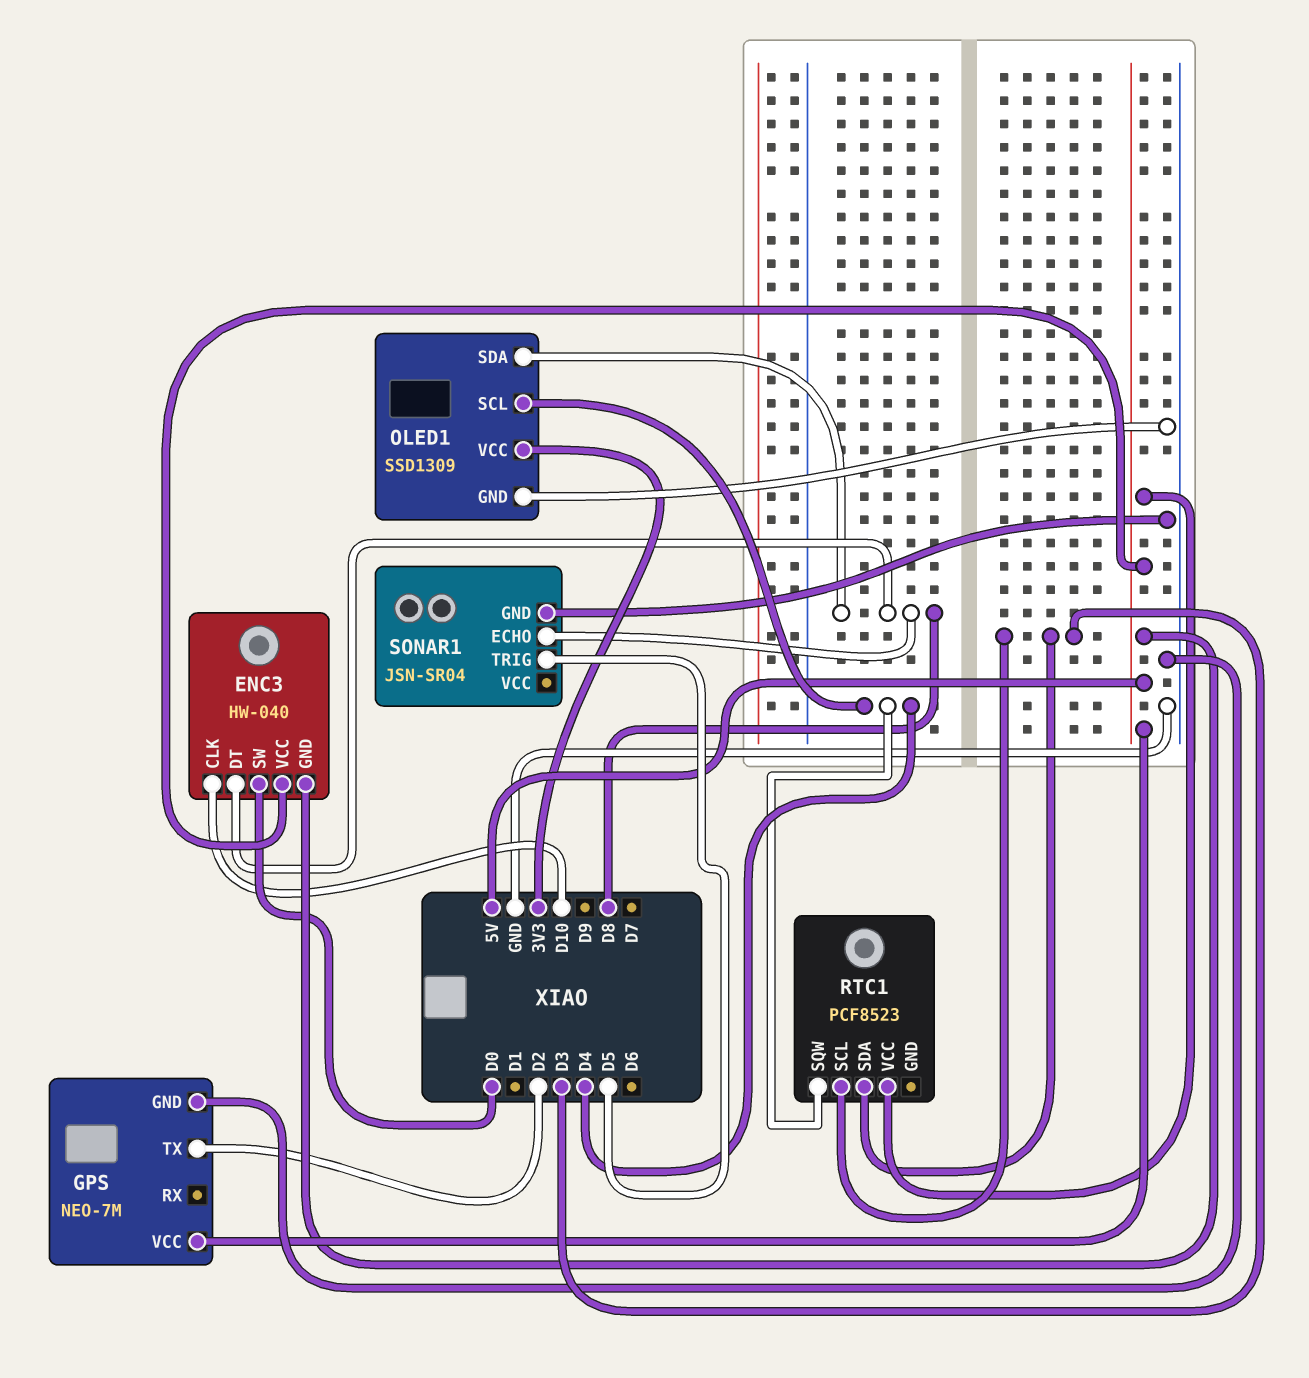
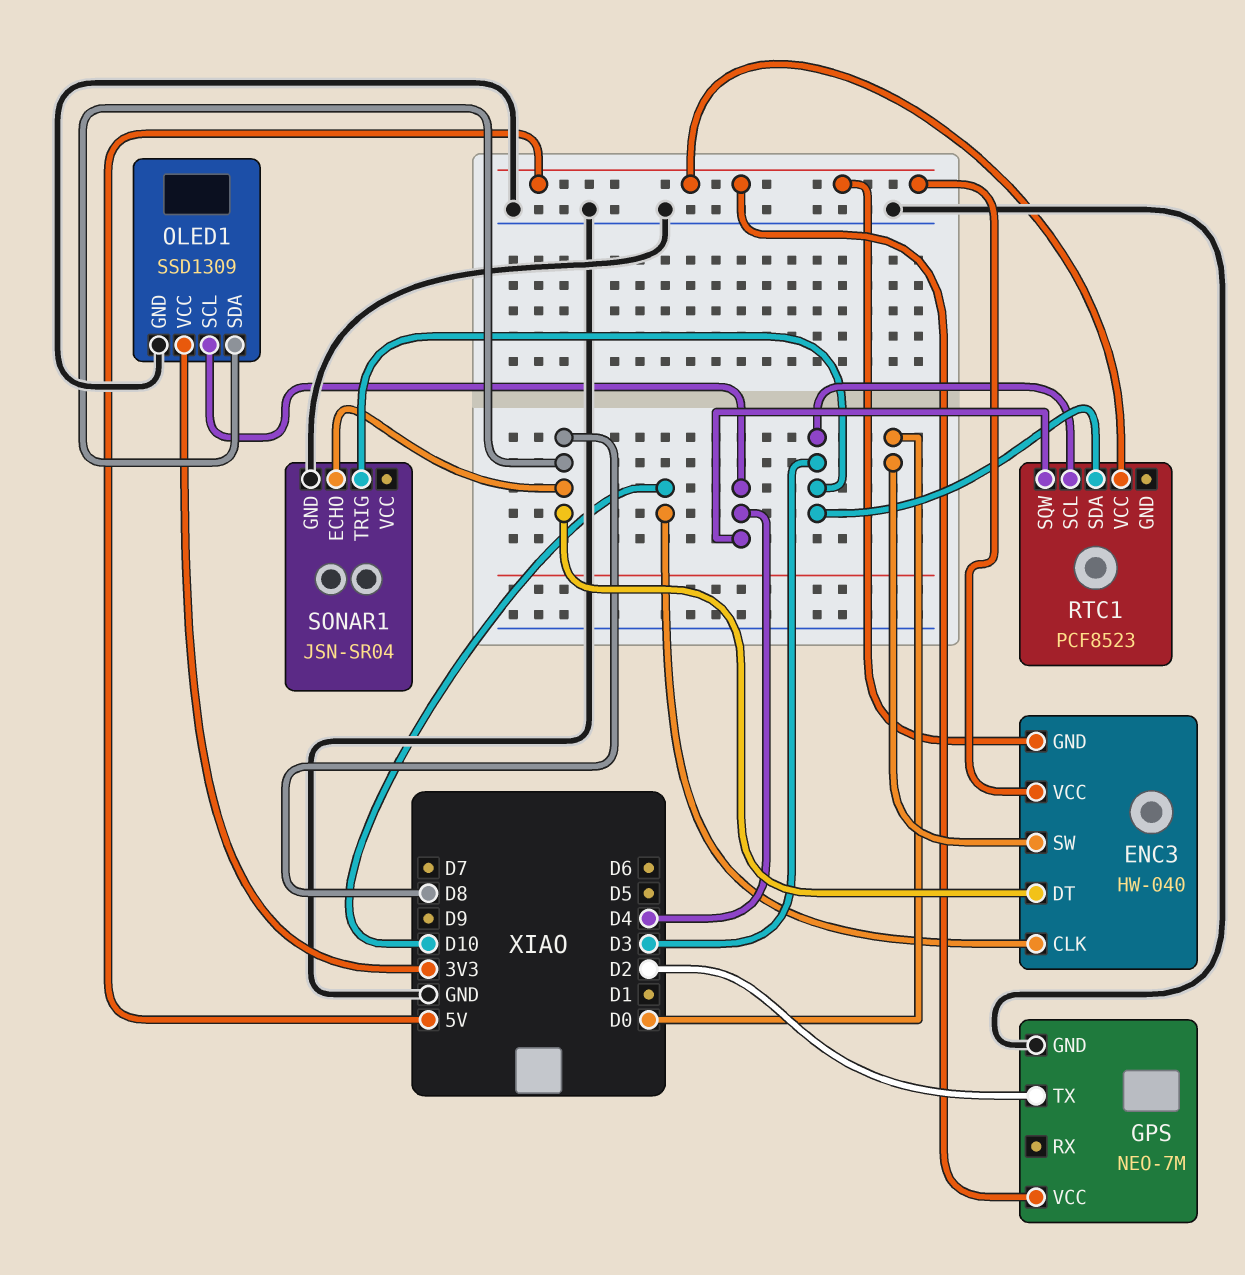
SONAR1 pin TRIG: D5 -> D3

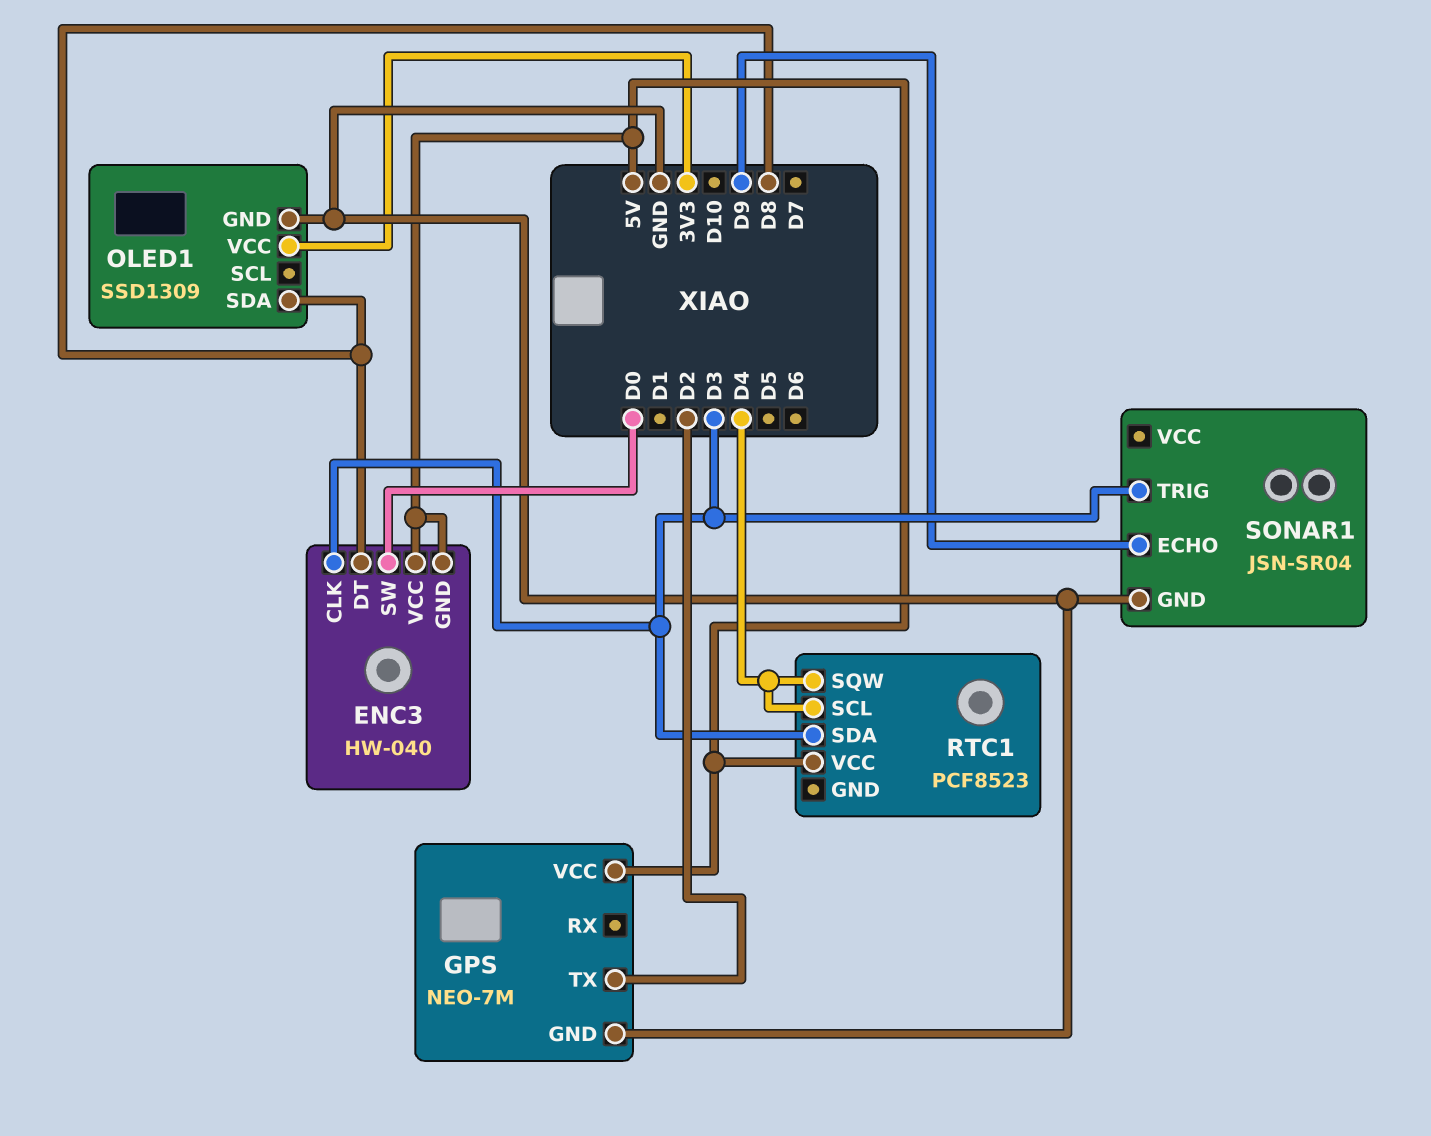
ENC3 pin CLK: D10 -> D3
OLED1 pin SCL: D4 -> none
RTC1 pin SCL: D3 -> D4
SONAR1 pin ECHO: D8 -> D9

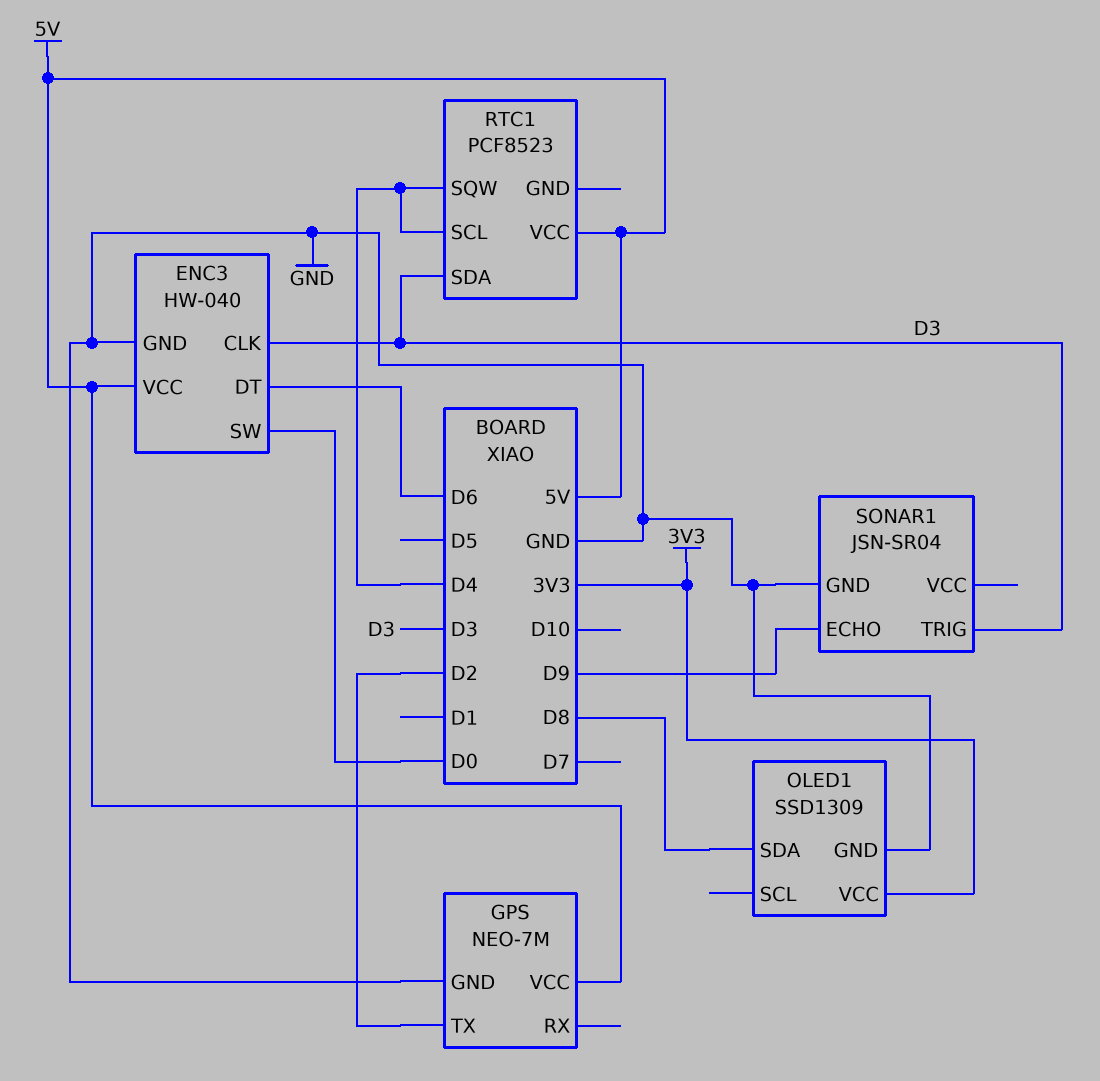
ENC3 pin DT: D8 -> D6
ENC3 pin GND: 5V -> GND

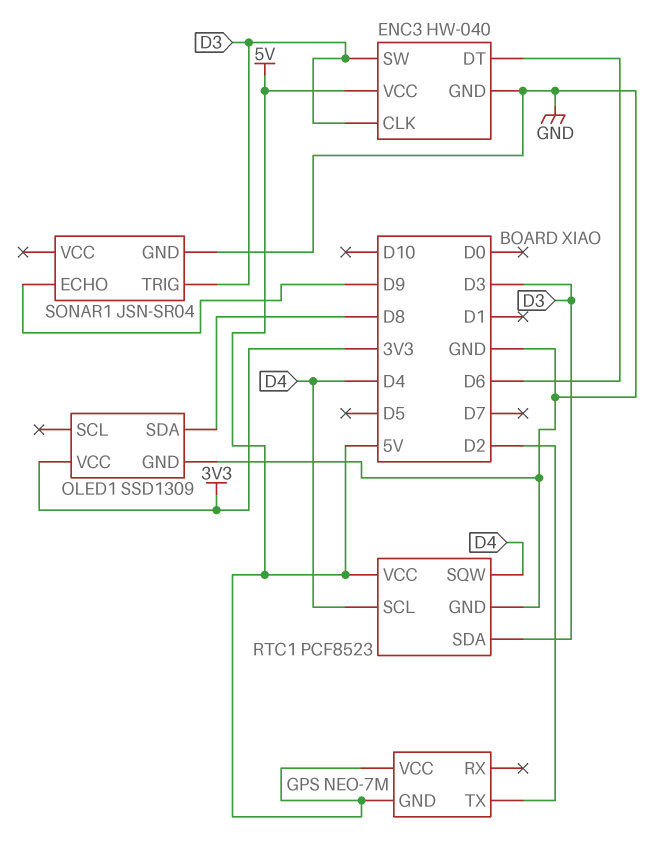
ENC3 pin SW: D0 -> D3
GPS pin GND: GND -> 5V
RTC1 pin GND: none -> GND

